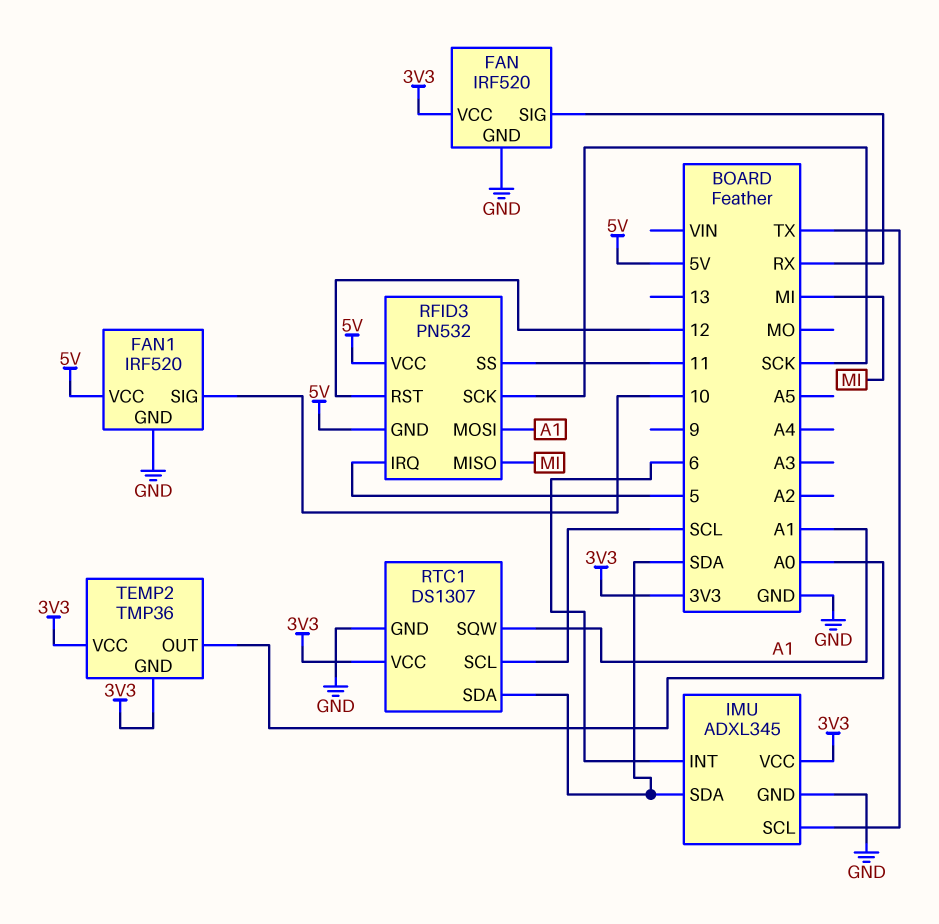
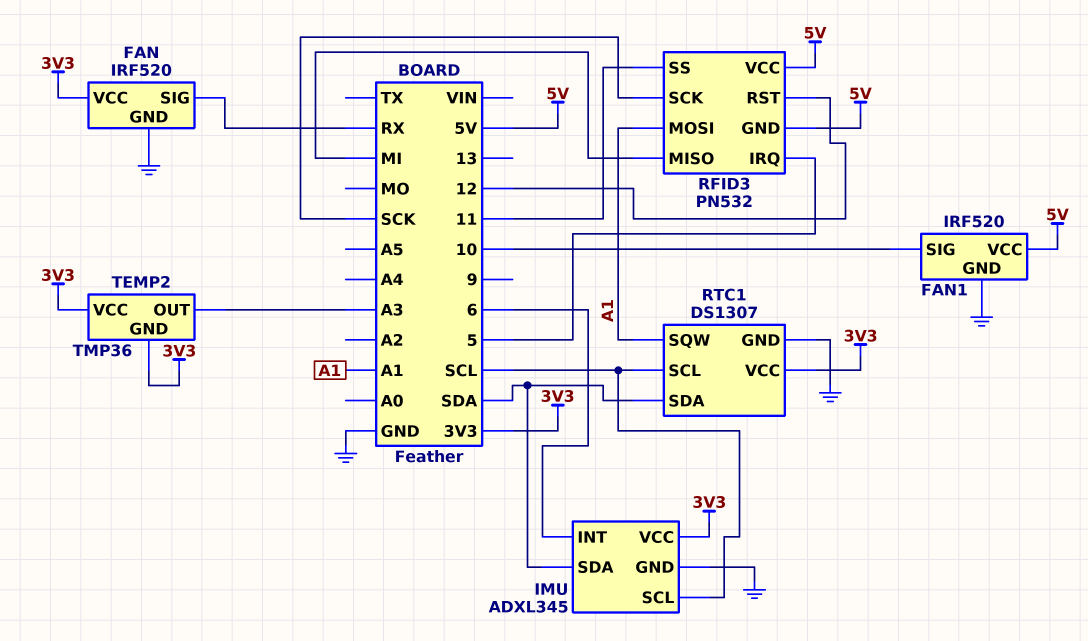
IMU pin SCL: TX -> SCL
TEMP2 pin OUT: A0 -> A3

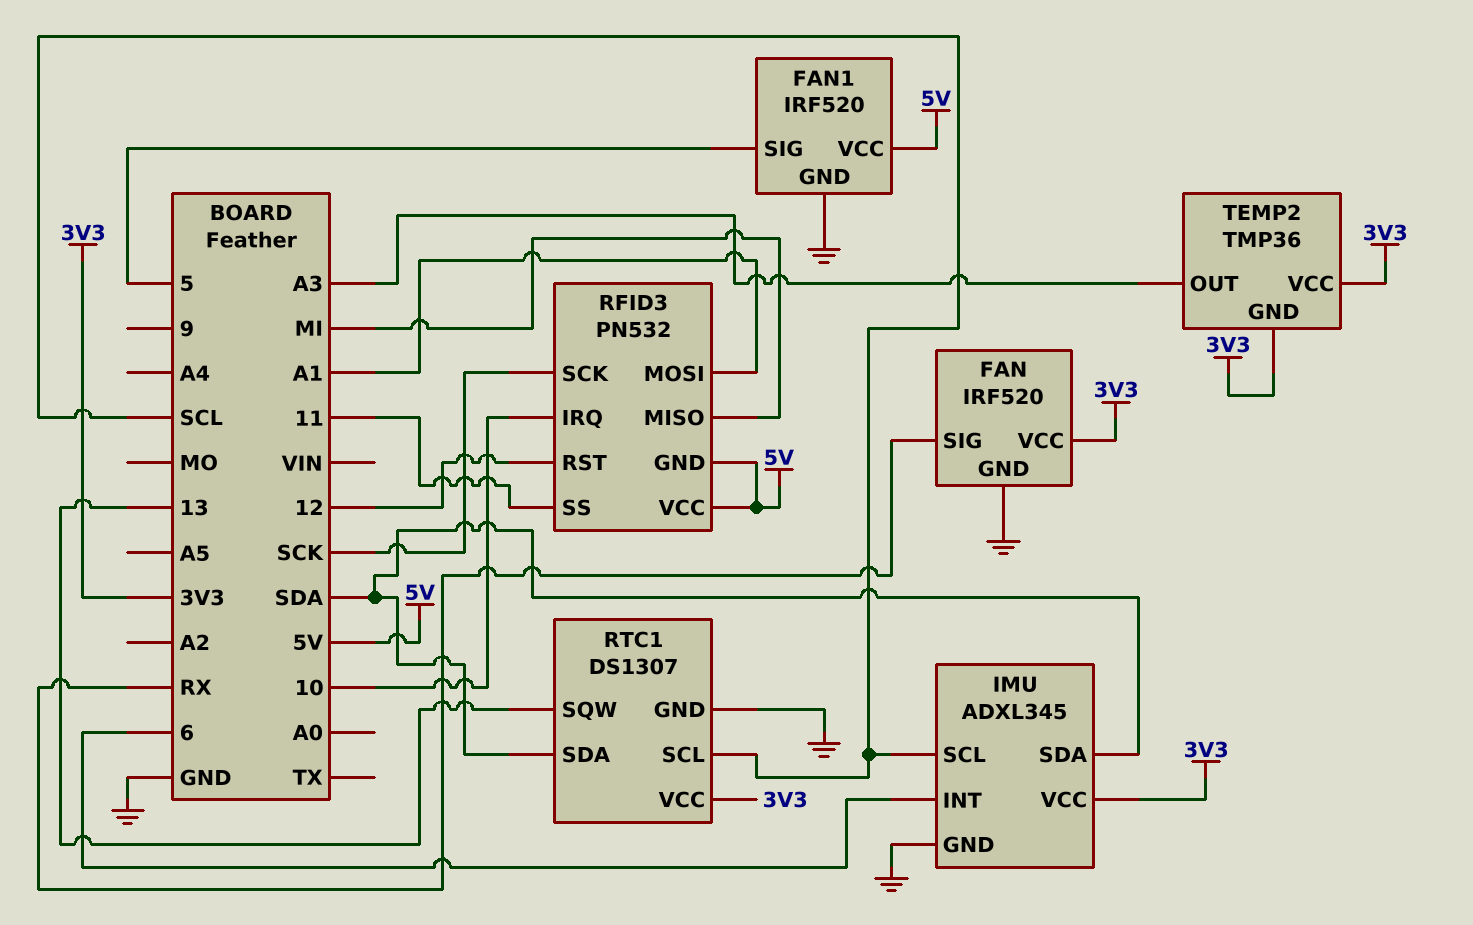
FAN1 pin SIG: 10 -> 5
RFID3 pin IRQ: 5 -> 10
RTC1 pin SQW: A1 -> 13

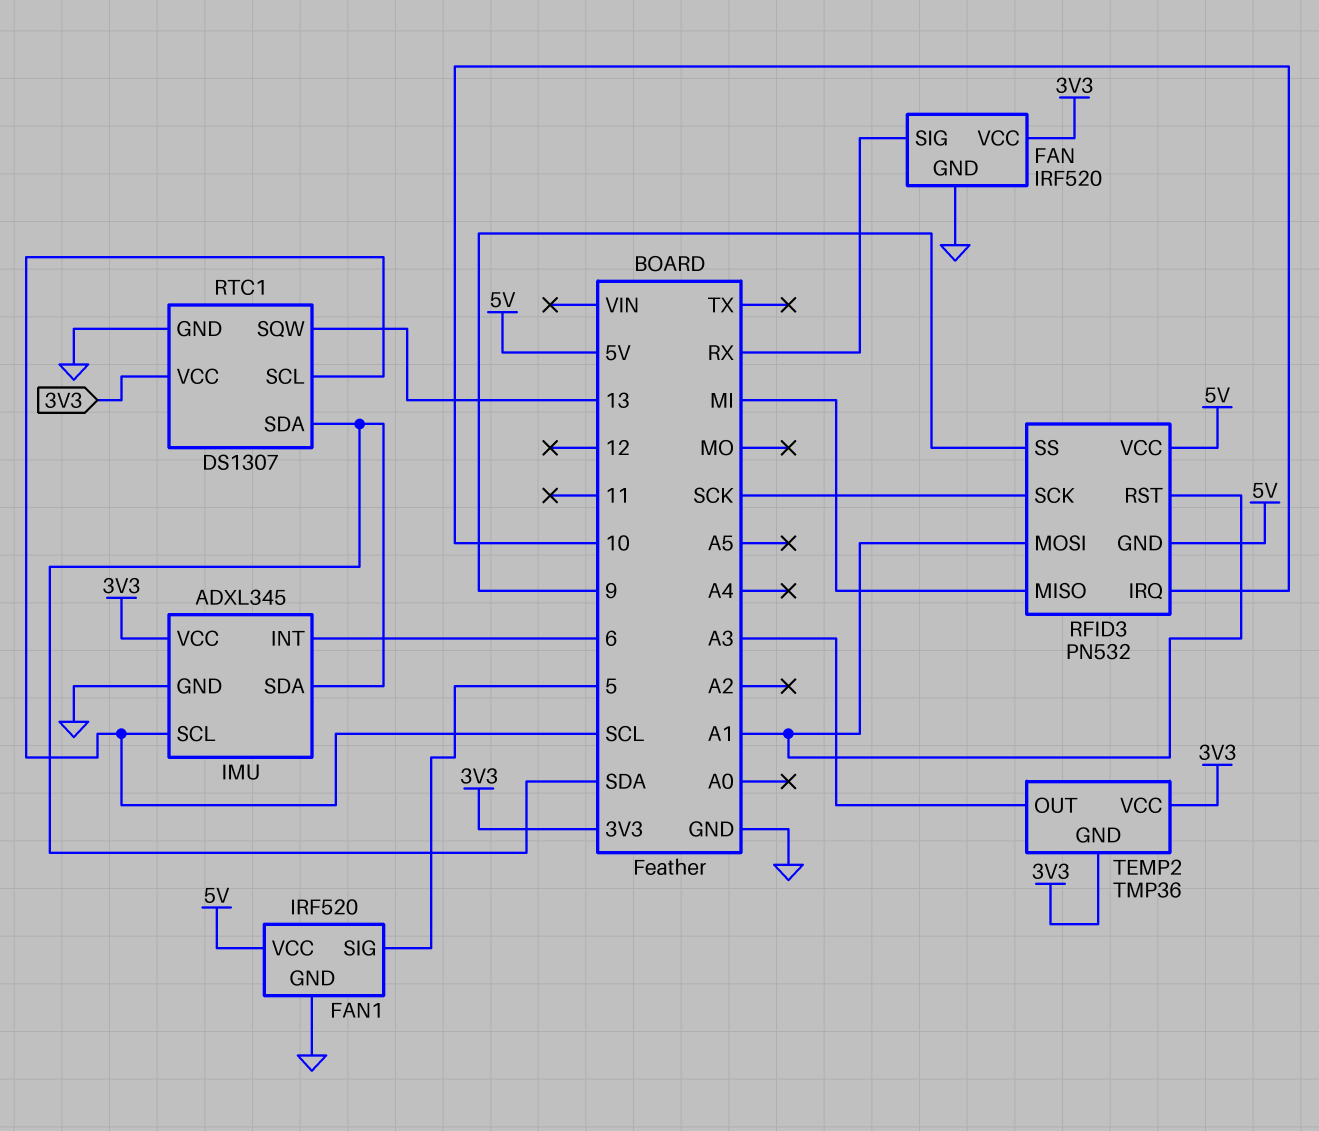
RFID3 pin RST: 12 -> A1
RFID3 pin SS: 11 -> 9

